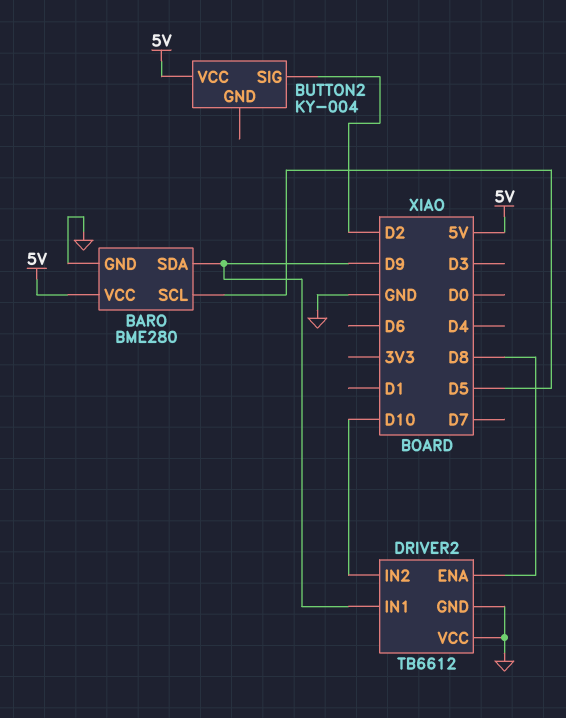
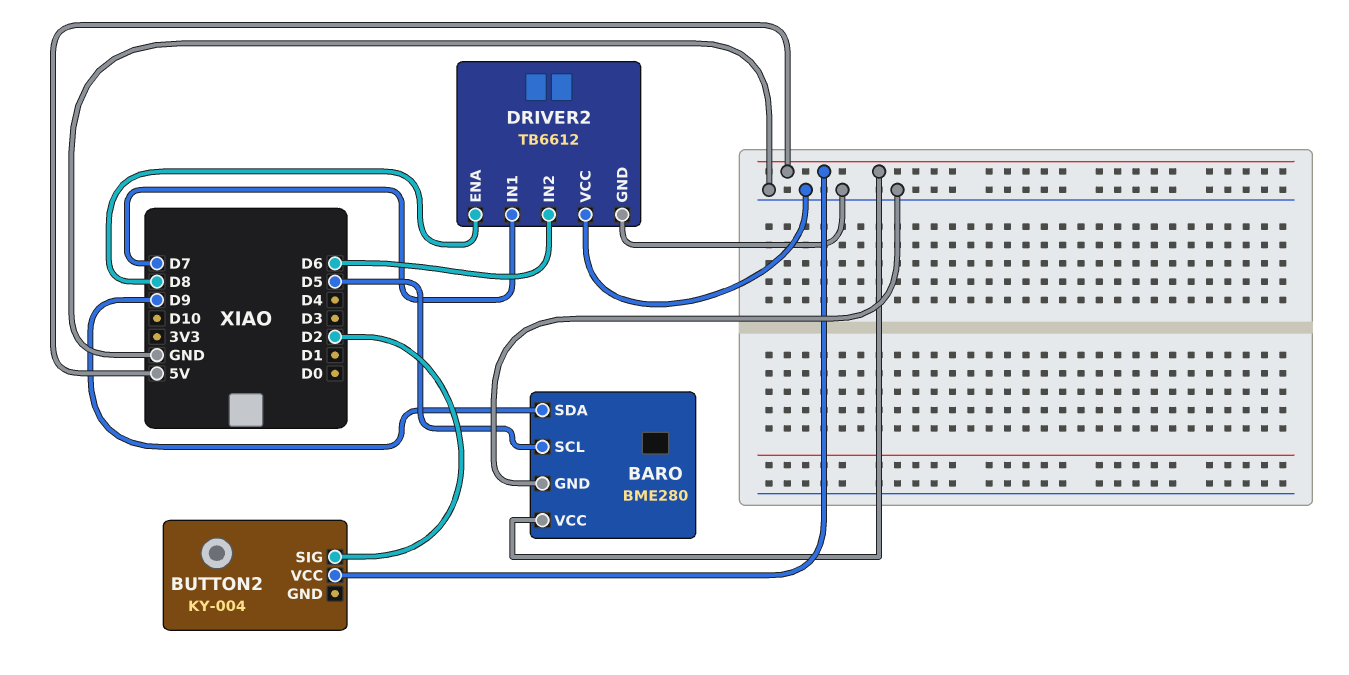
DRIVER2 pin IN1: D9 -> D7
DRIVER2 pin IN2: D10 -> D6

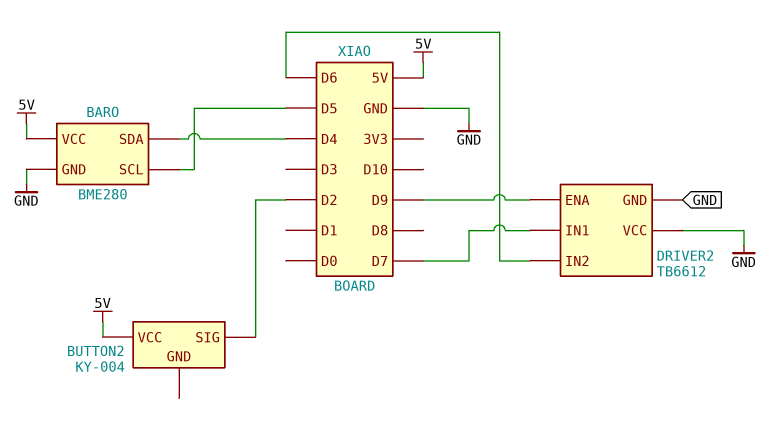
BARO pin SDA: D9 -> D4
DRIVER2 pin ENA: D8 -> D9

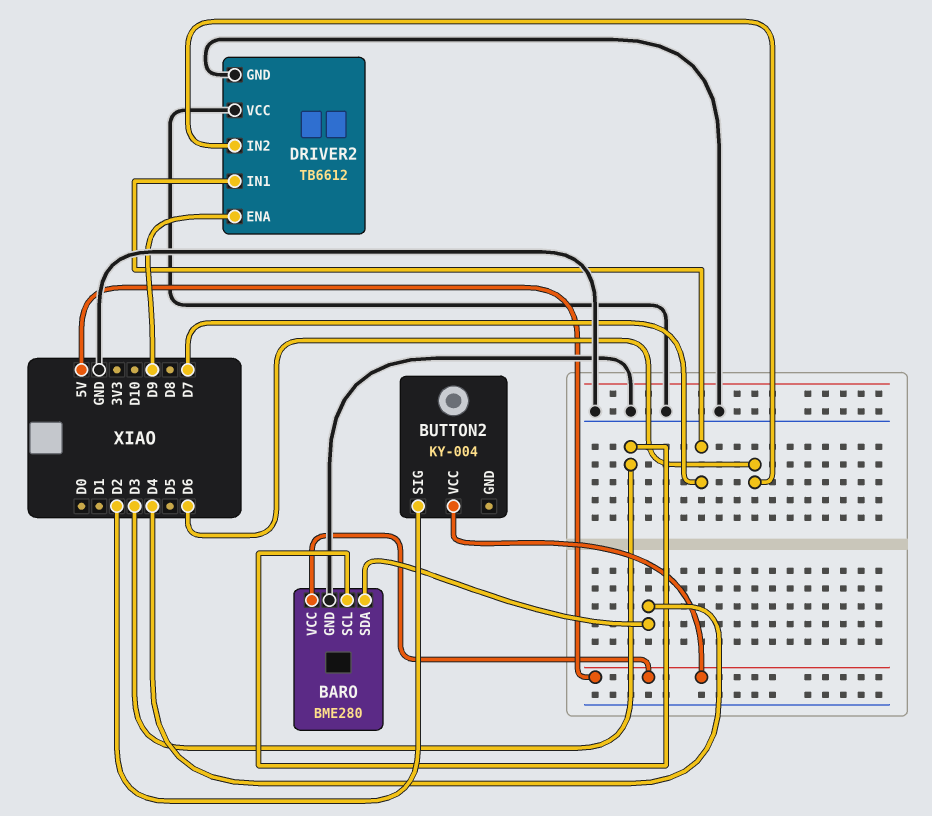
BARO pin SCL: D5 -> D3

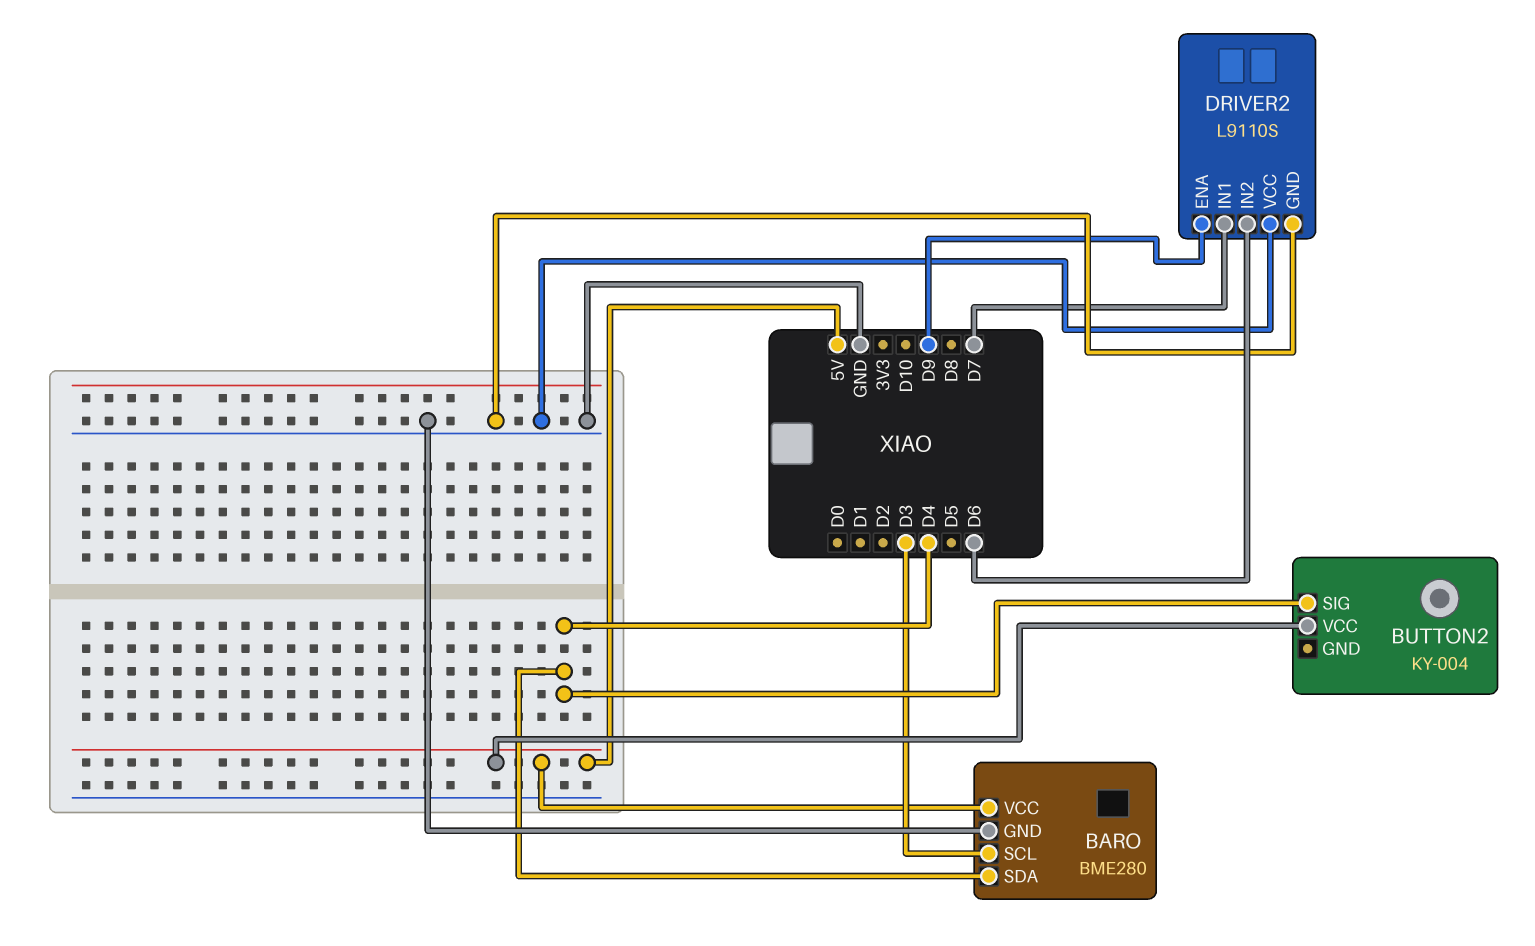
BUTTON2 pin SIG: D2 -> D4
DRIVER2: TB6612 -> L9110S

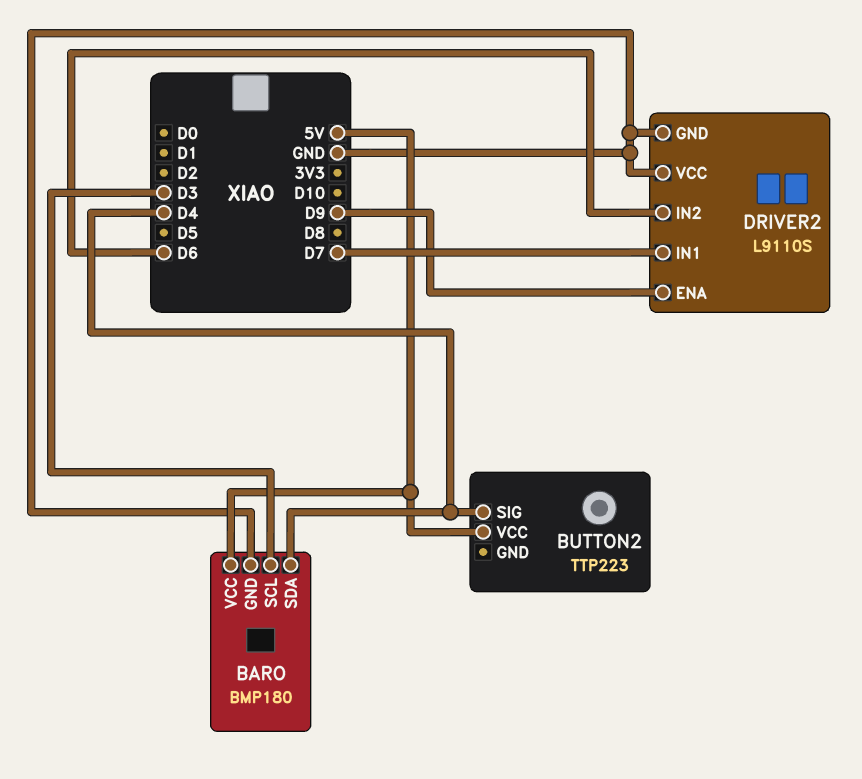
BARO: BME280 -> BMP180
BUTTON2: KY-004 -> TTP223

